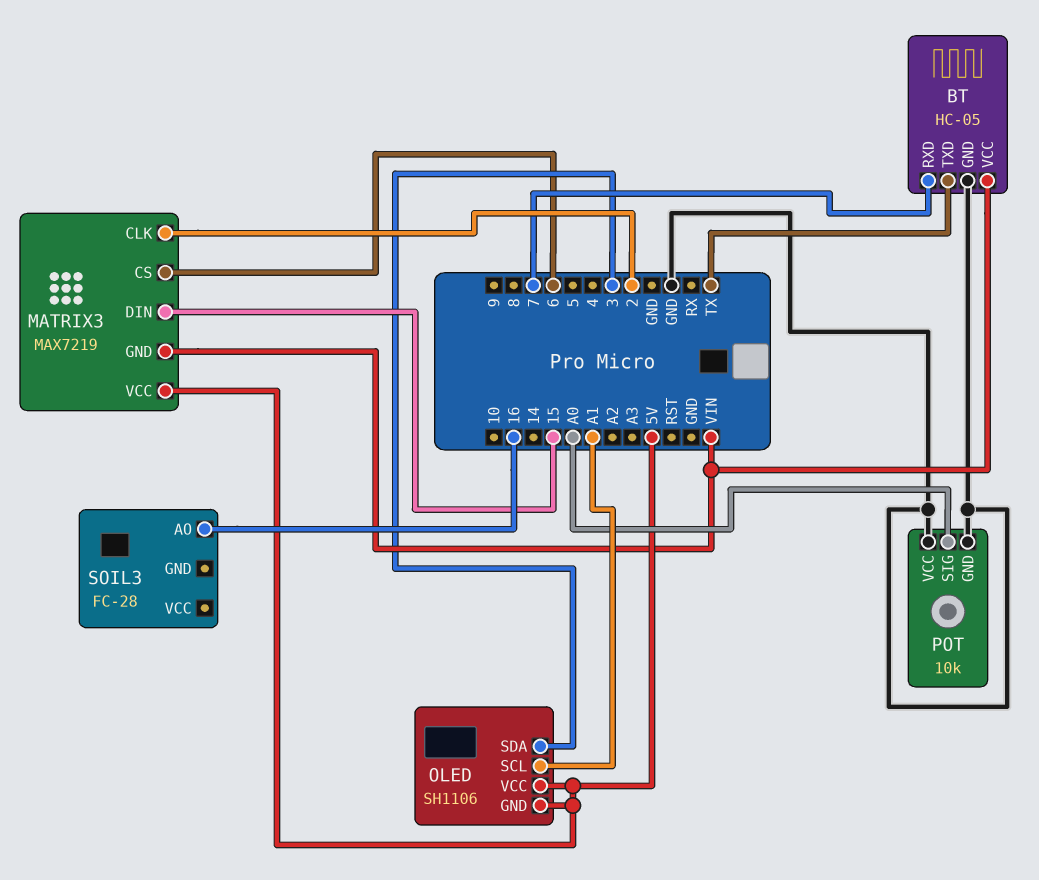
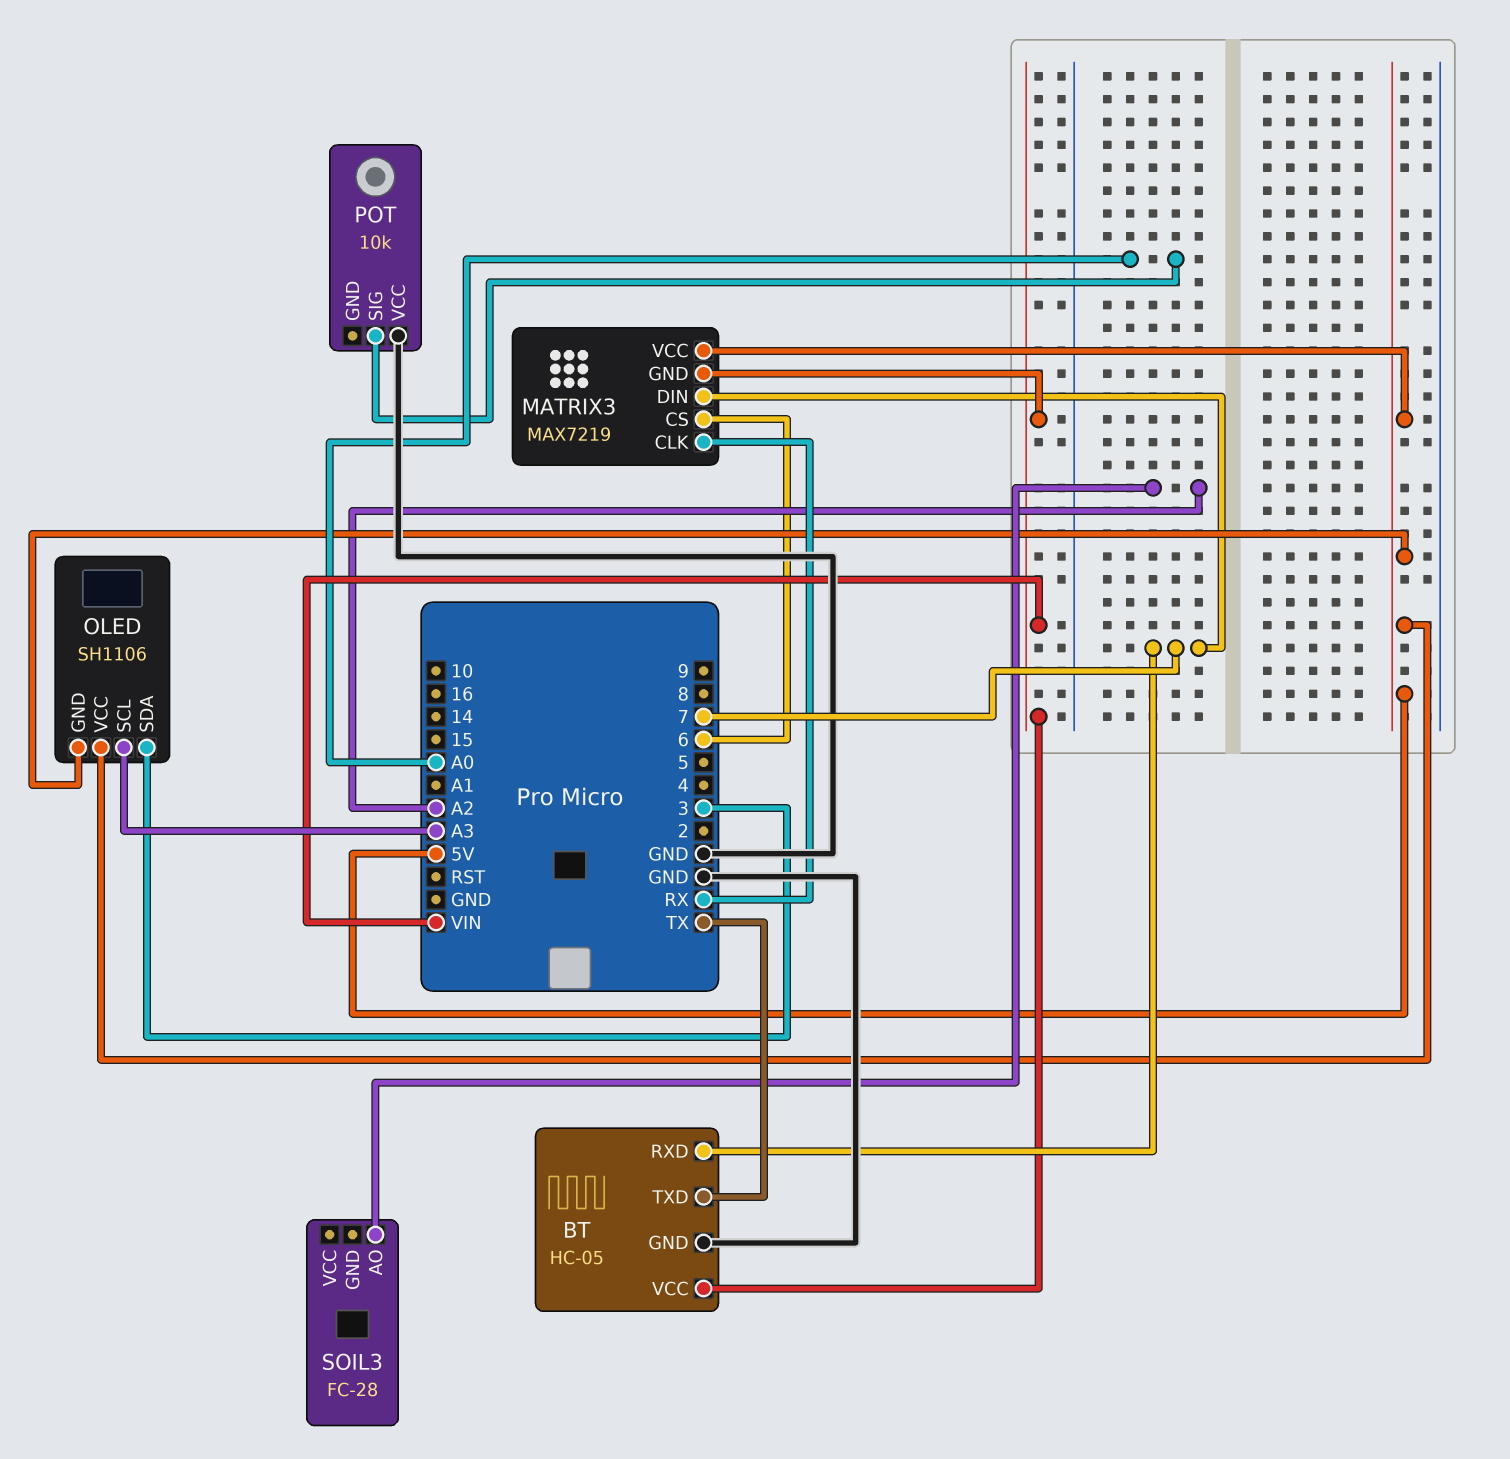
MATRIX3 pin CLK: 2 -> RX
MATRIX3 pin DIN: 15 -> 7
OLED pin SCL: A1 -> A3
POT pin GND: GND -> none
SOIL3 pin AO: 16 -> A2

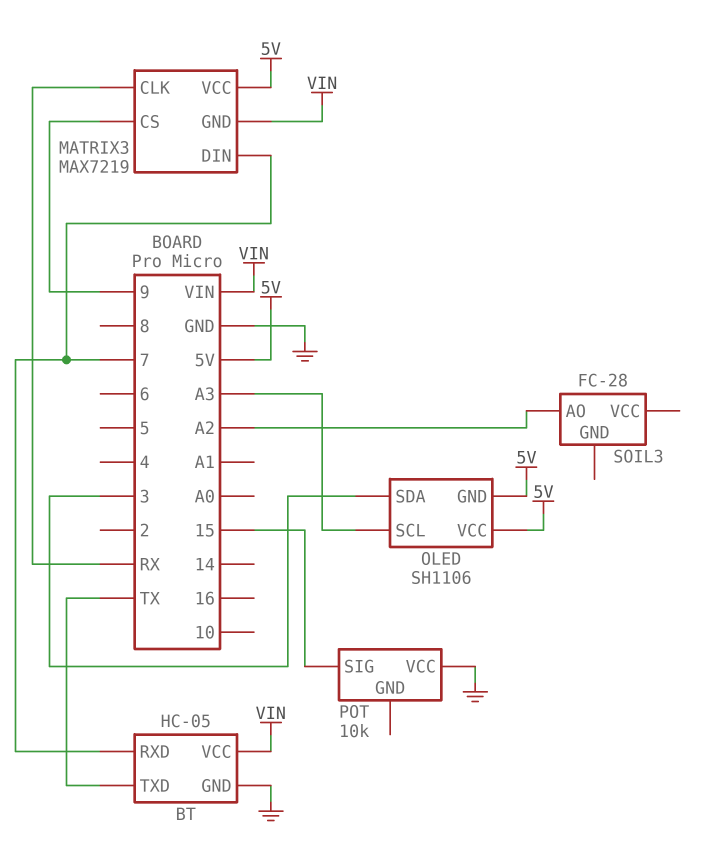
MATRIX3 pin CS: 6 -> 9
POT pin SIG: A0 -> 15

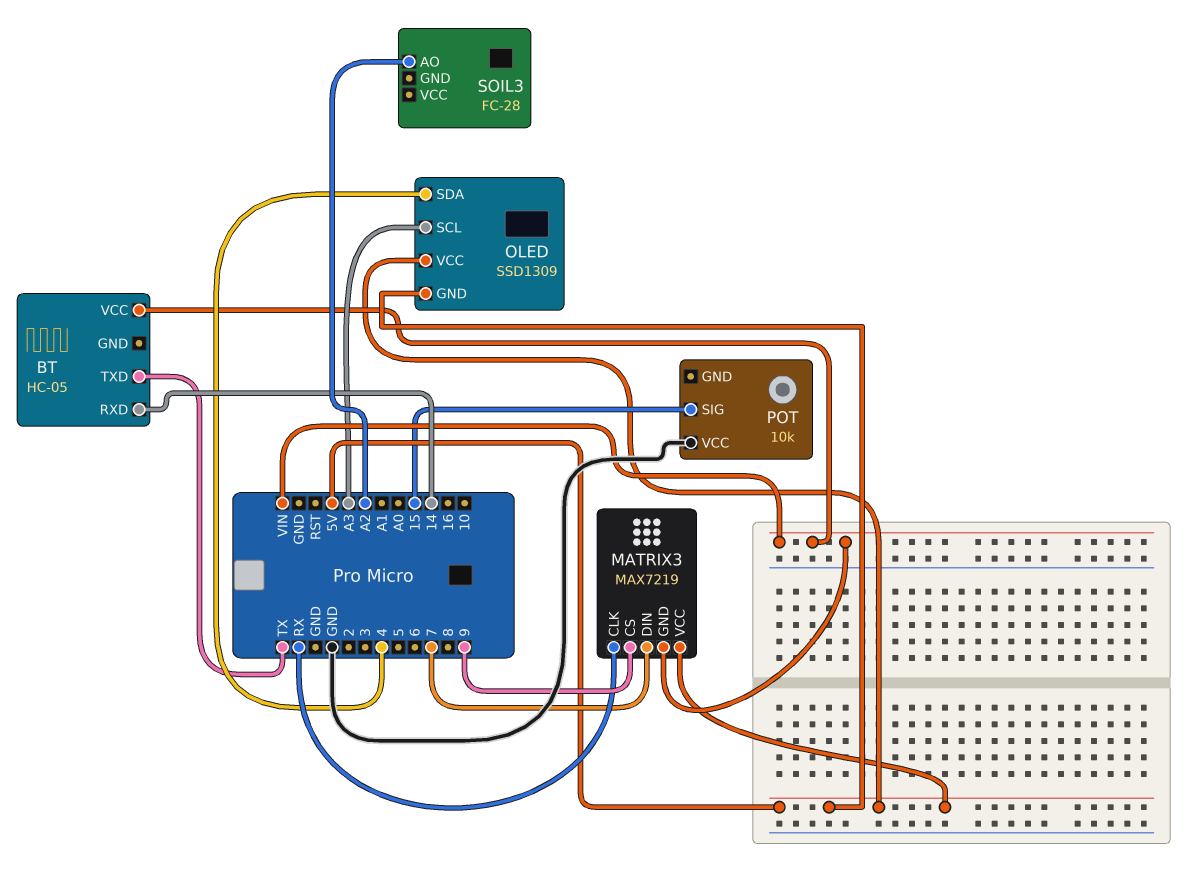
BT pin GND: GND -> none
BT pin RXD: 7 -> 14
OLED: SH1106 -> SSD1309
OLED pin SDA: 3 -> 4

